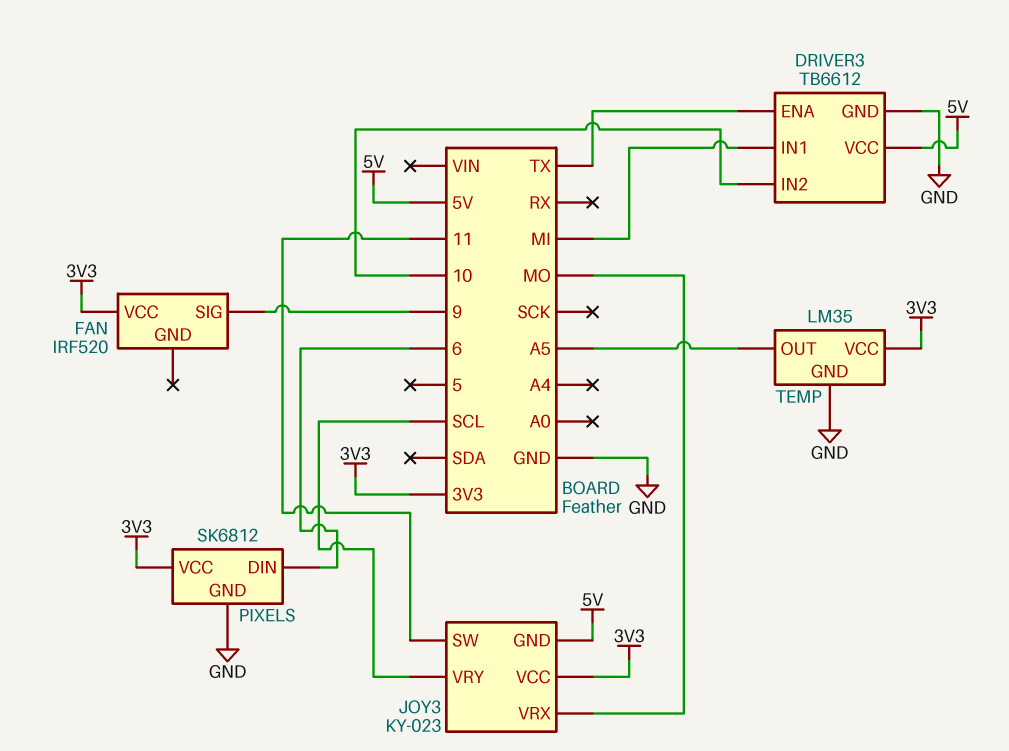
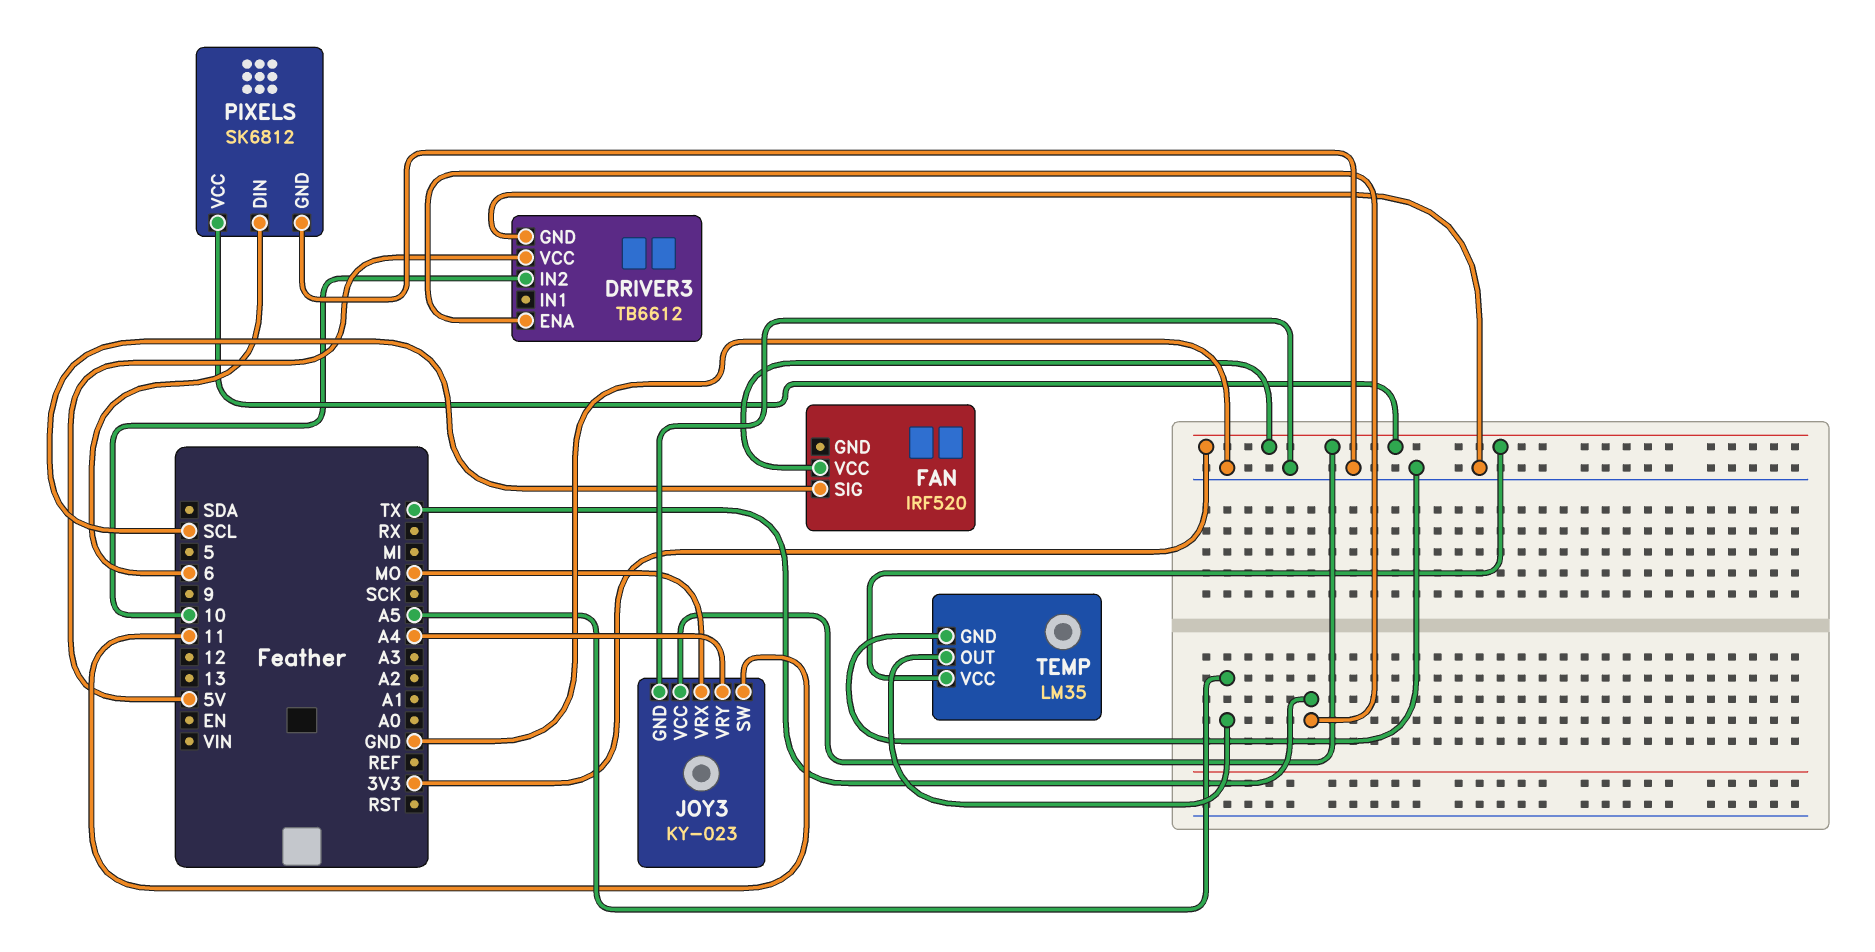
DRIVER3 pin IN1: MI -> none
FAN pin SIG: 9 -> SCL
JOY3 pin GND: 5V -> GND
JOY3 pin VRY: SCL -> A4

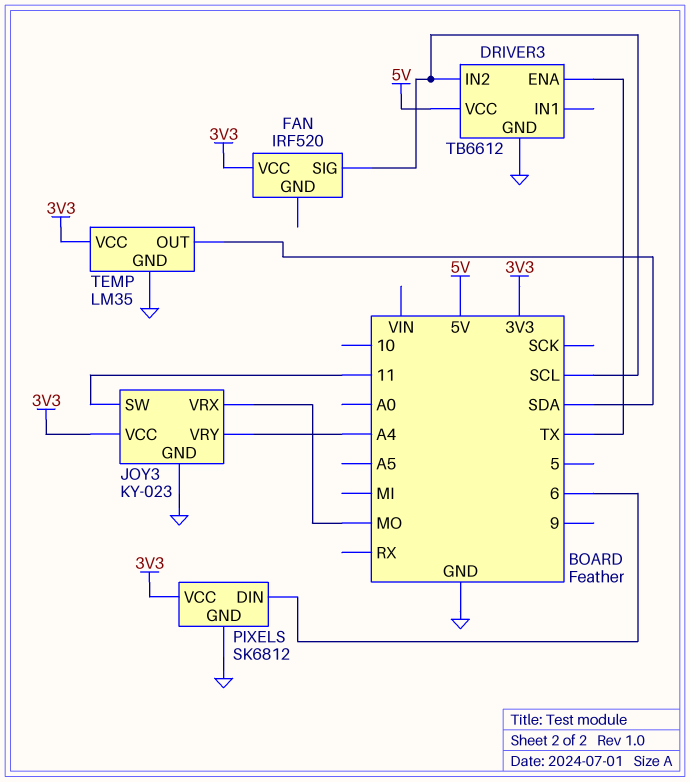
DRIVER3 pin IN2: 10 -> SCL
TEMP pin OUT: A5 -> SDA

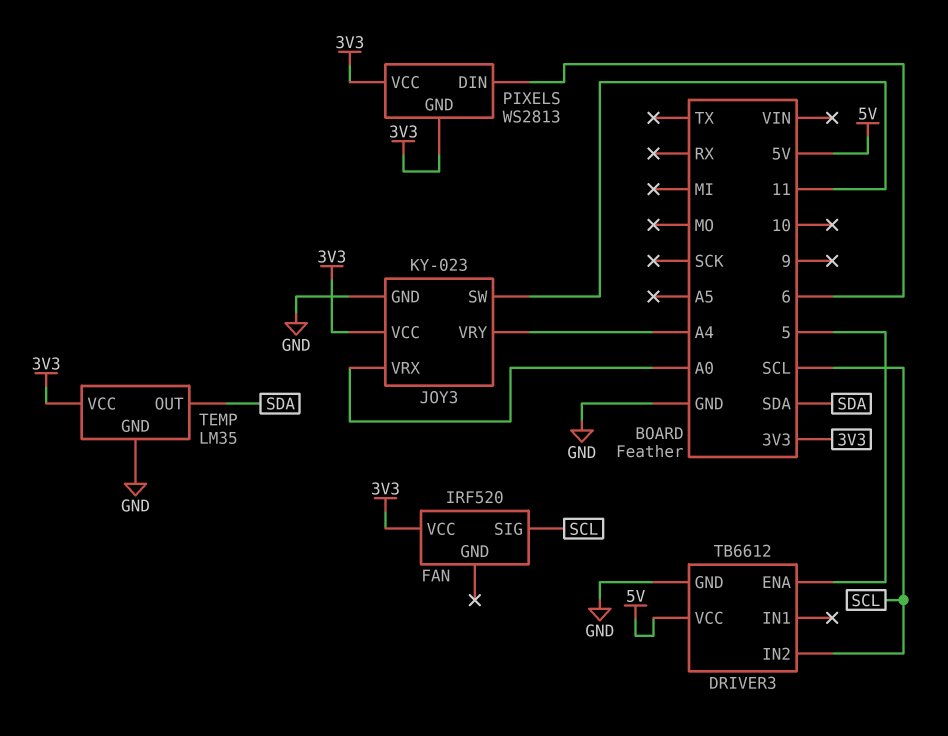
DRIVER3 pin ENA: TX -> 5
JOY3 pin VRX: MO -> A0
PIXELS: SK6812 -> WS2813
PIXELS pin GND: GND -> 3V3

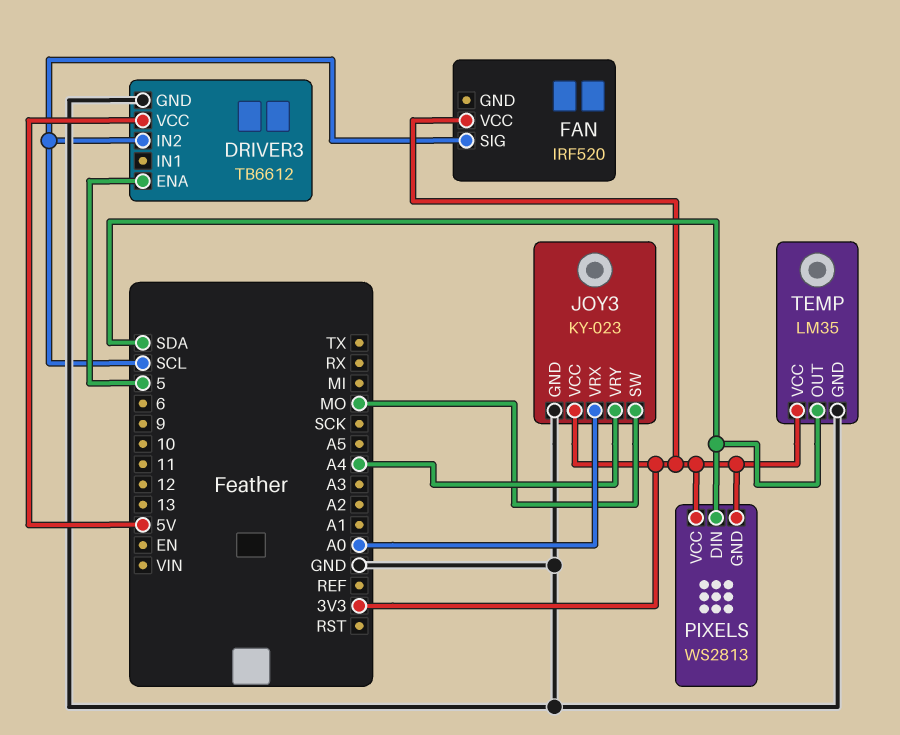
JOY3 pin SW: 11 -> MO
PIXELS pin DIN: 6 -> SDA

